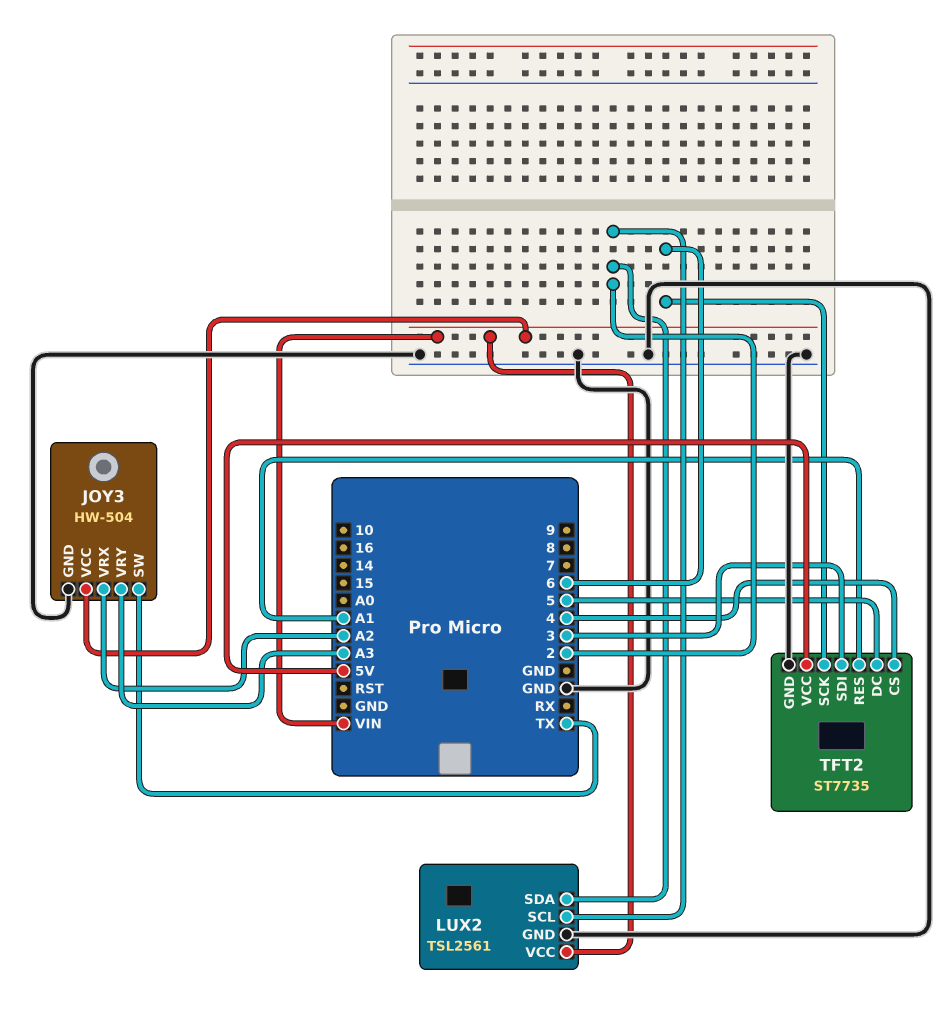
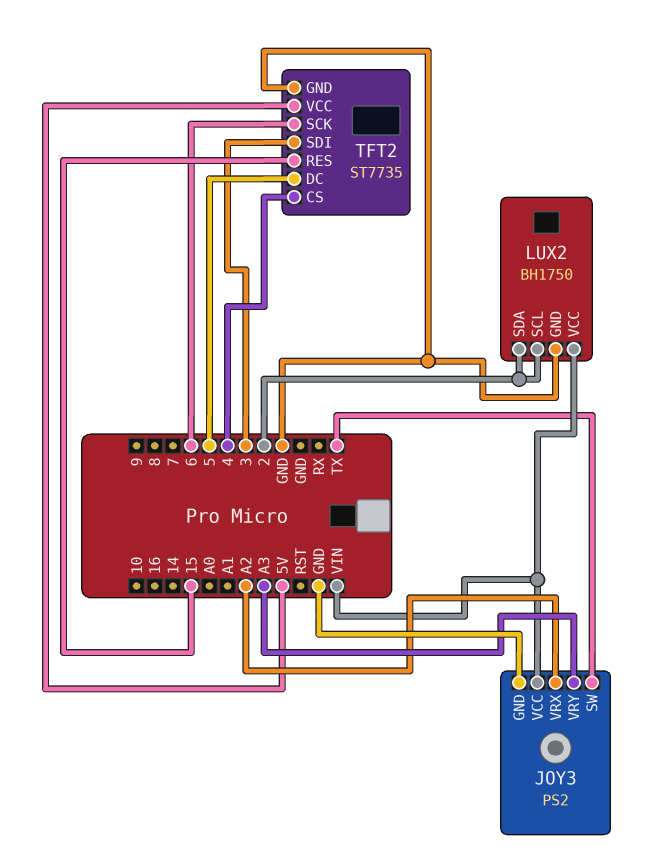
JOY3: HW-504 -> PS2
LUX2: TSL2561 -> BH1750
TFT2 pin RES: A1 -> 15

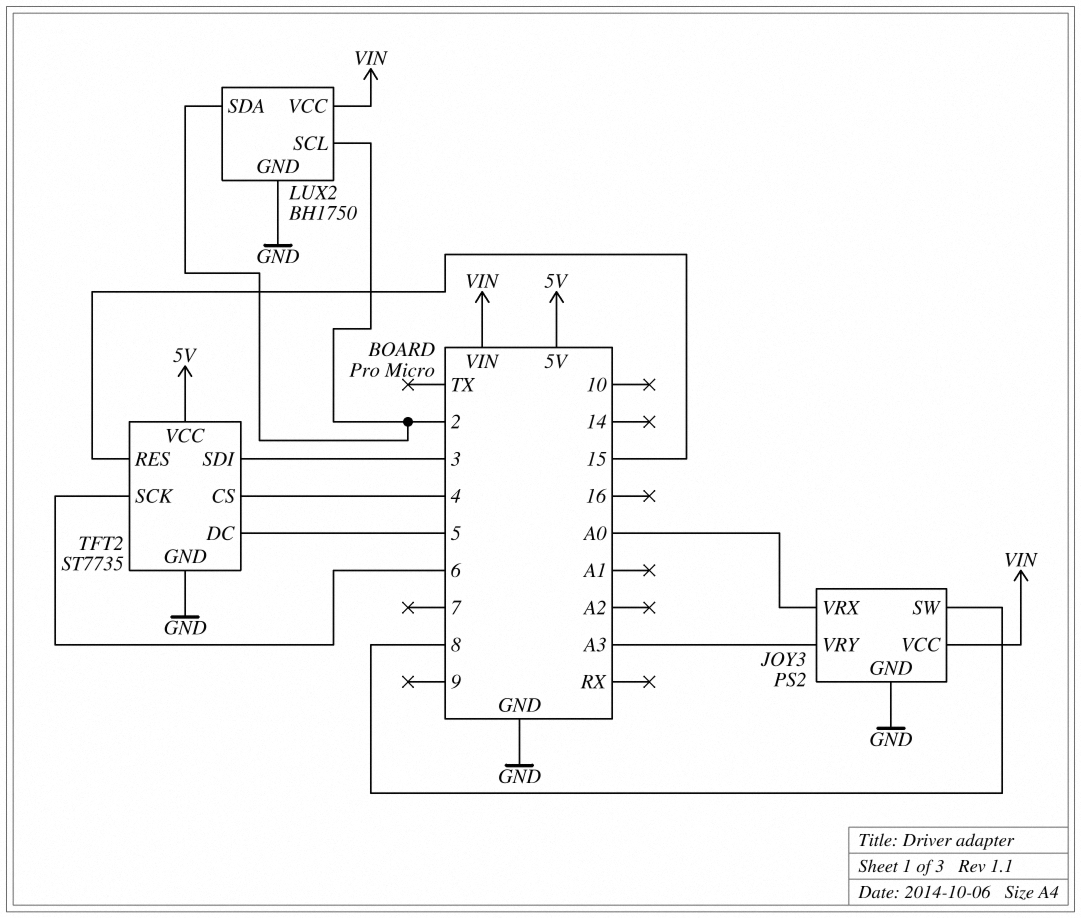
JOY3 pin SW: TX -> 8
JOY3 pin VRX: A2 -> A0

